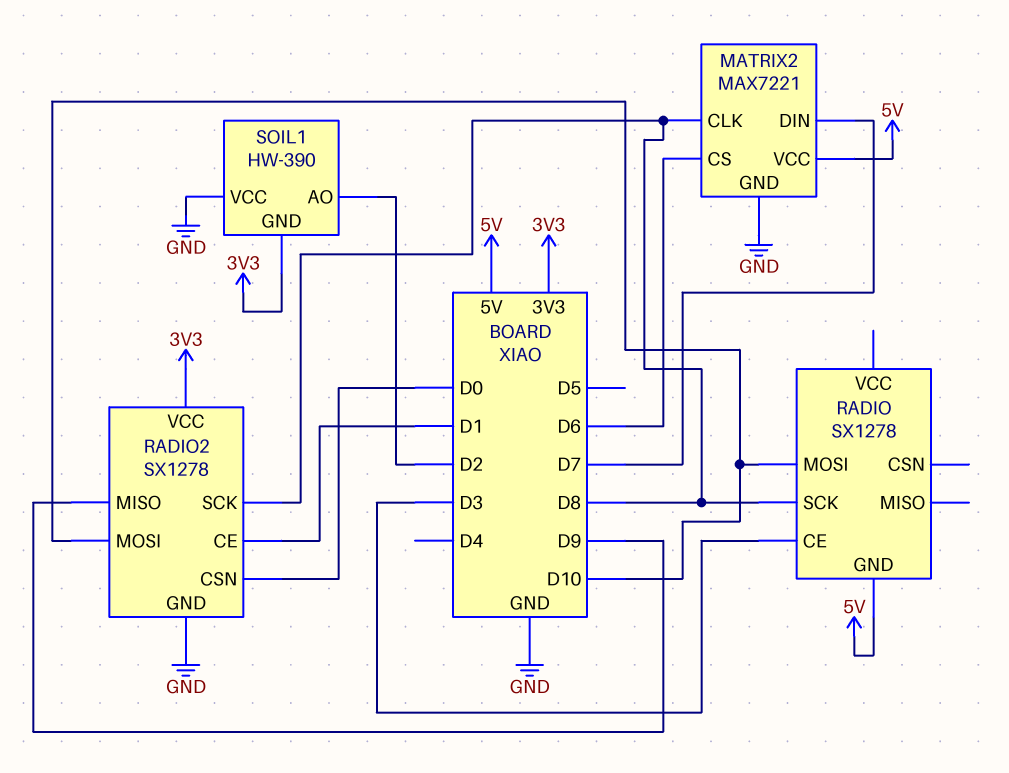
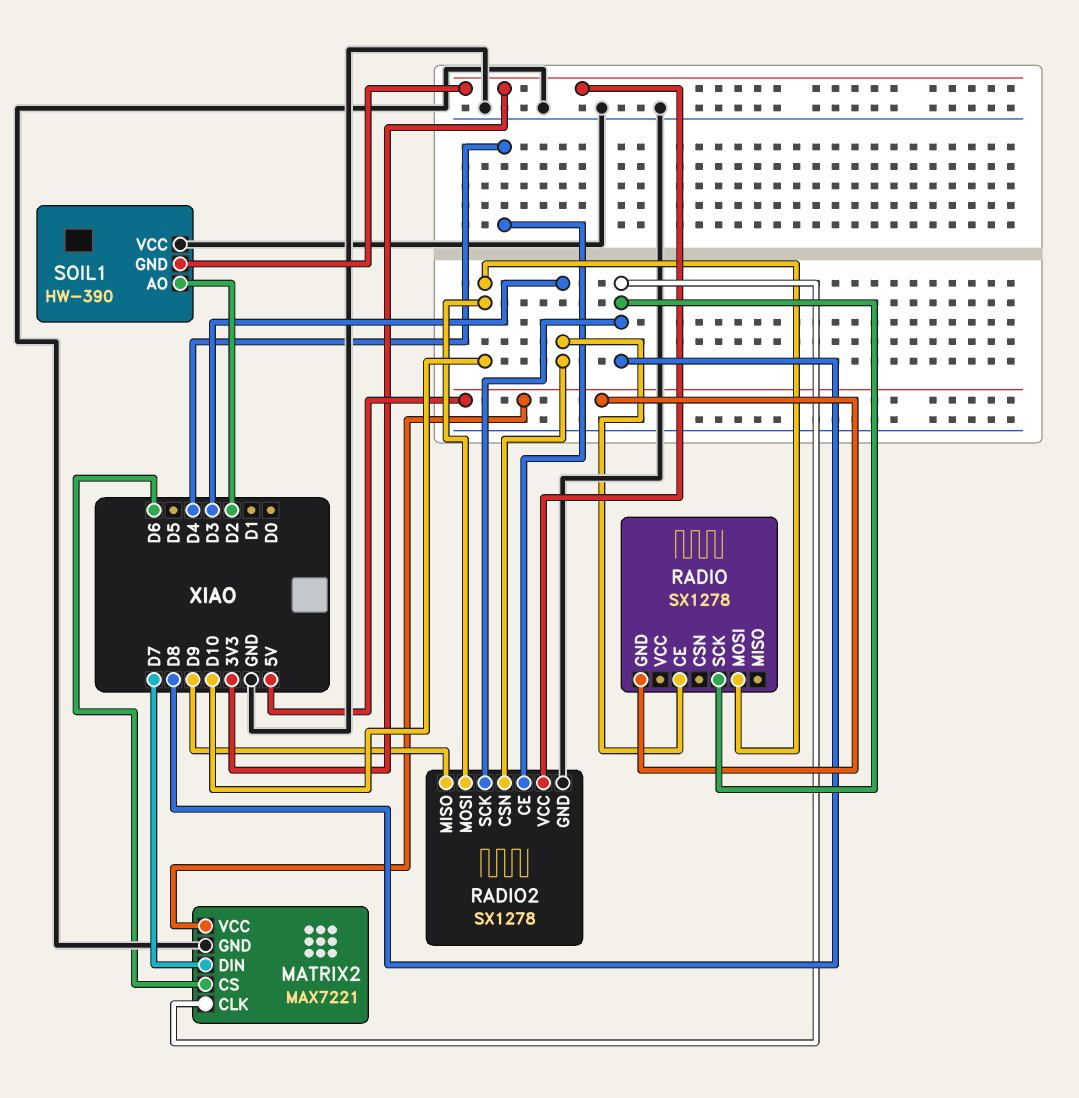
RADIO2 pin CE: D1 -> D4
RADIO2 pin CSN: D0 -> D3

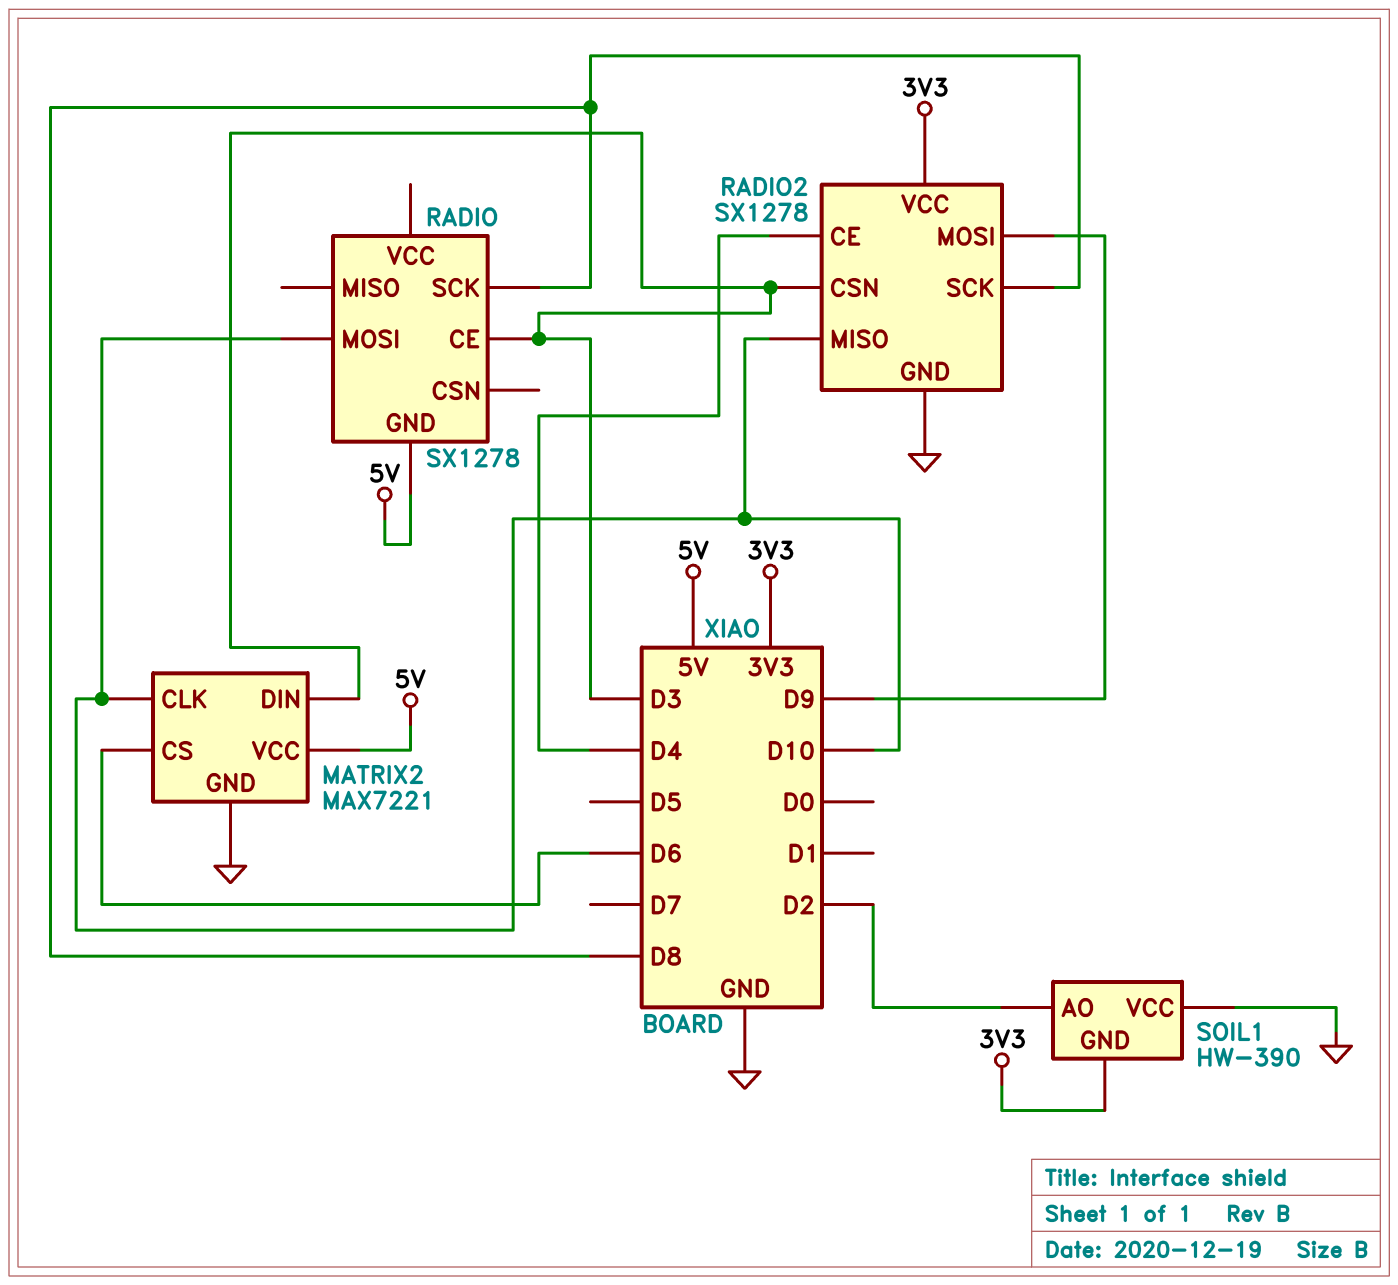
MATRIX2 pin CLK: D8 -> D10
MATRIX2 pin DIN: D7 -> D3
RADIO2 pin MISO: D9 -> D10
RADIO2 pin MOSI: D10 -> D9

